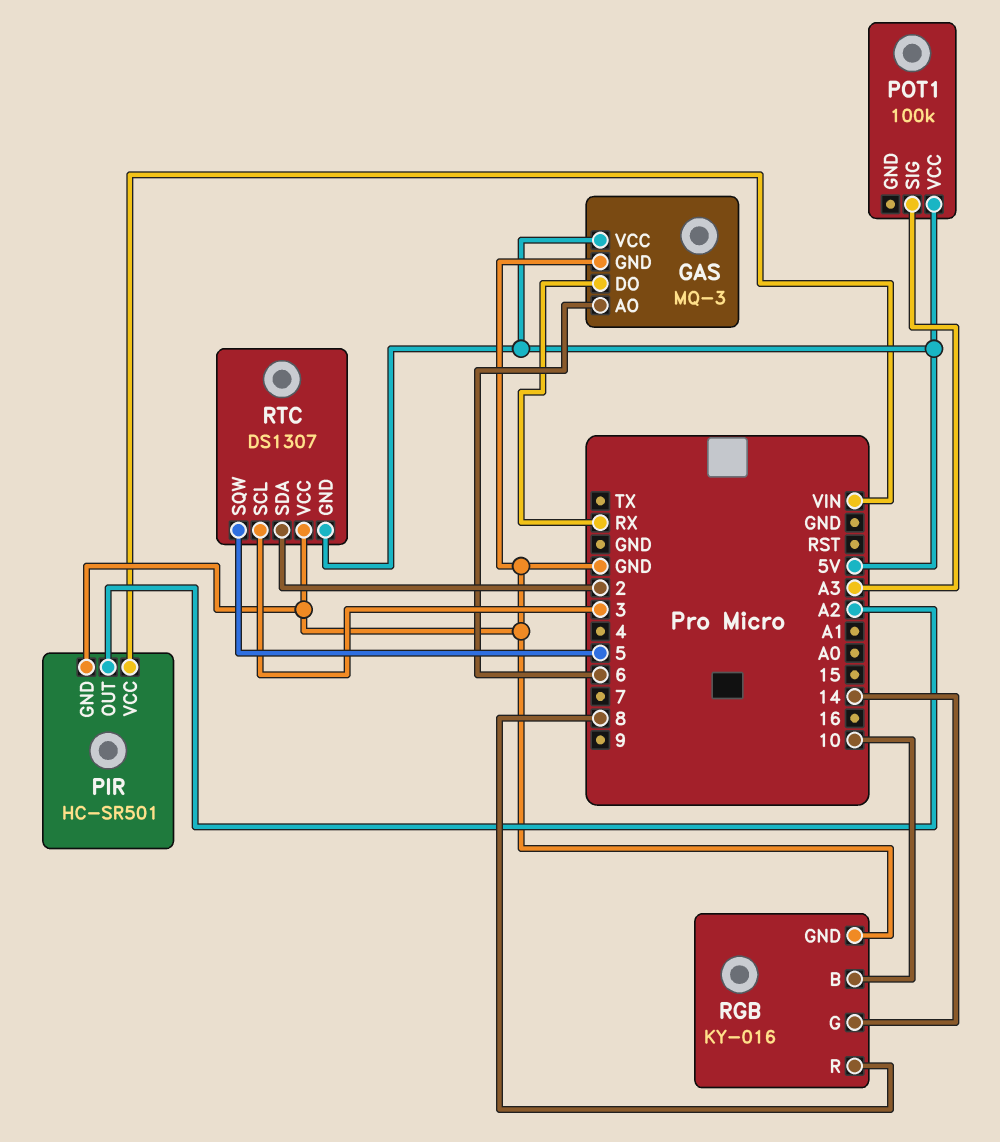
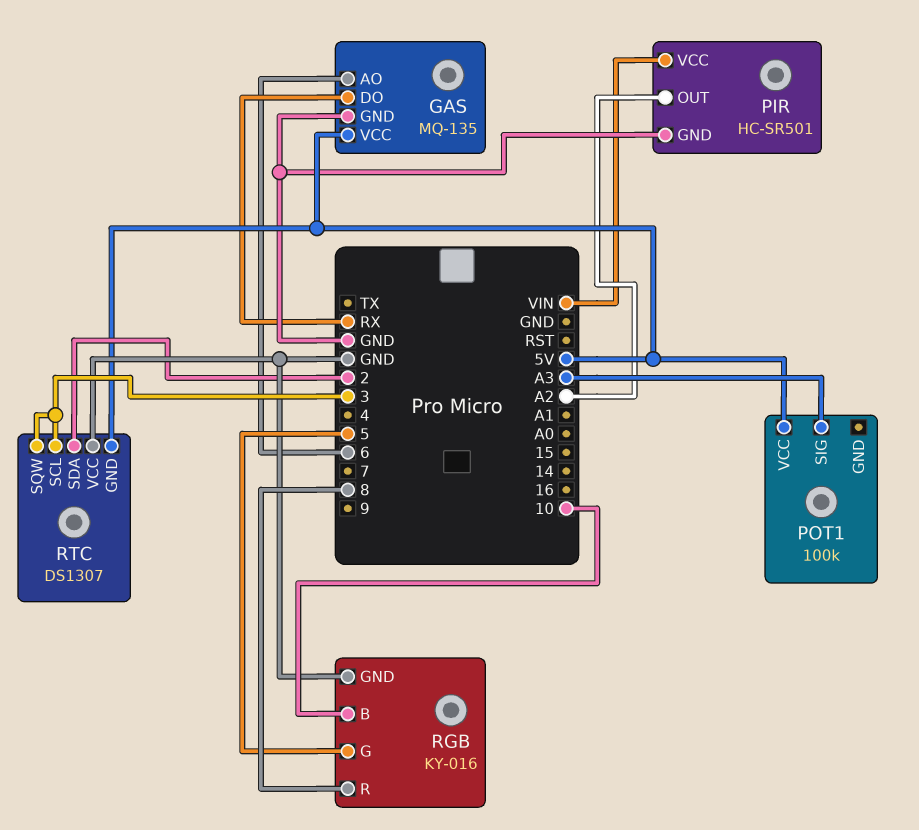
GAS: MQ-3 -> MQ-135
RGB pin G: 14 -> 5
RTC pin SQW: 5 -> 3

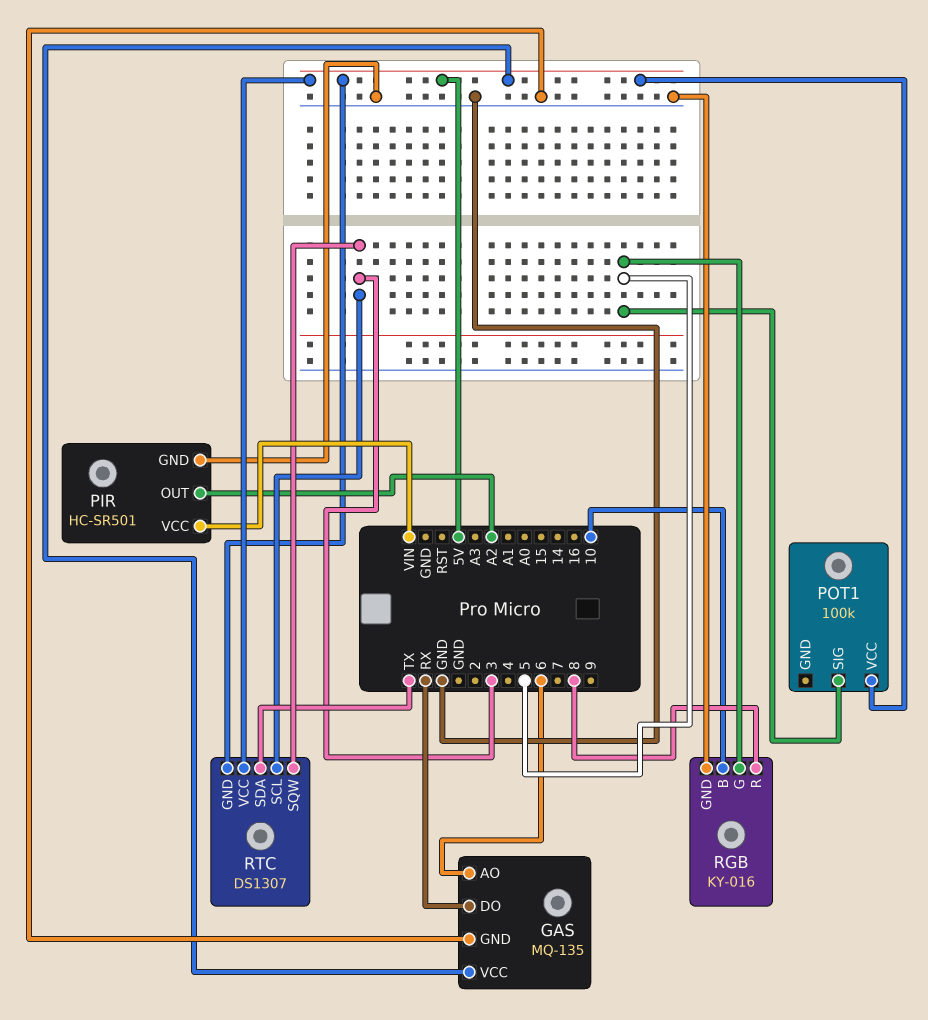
POT1 pin SIG: A3 -> 5
RTC pin SDA: 2 -> TX
RTC pin VCC: GND -> 5V

